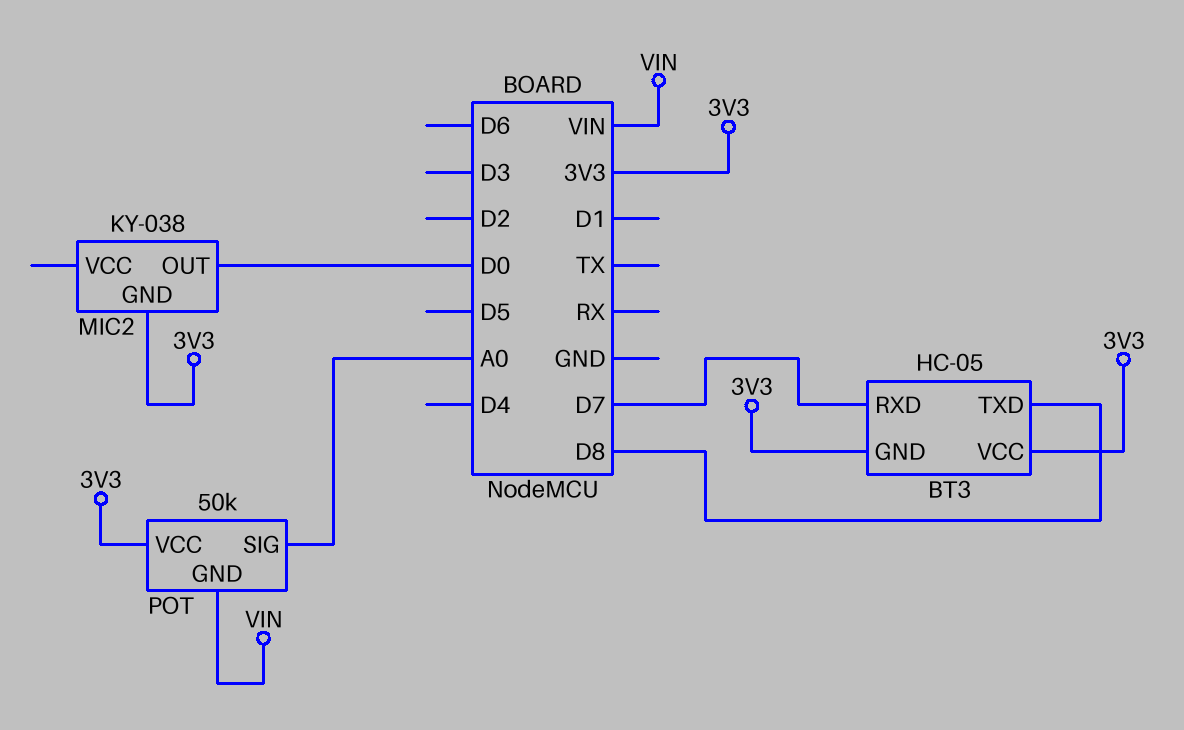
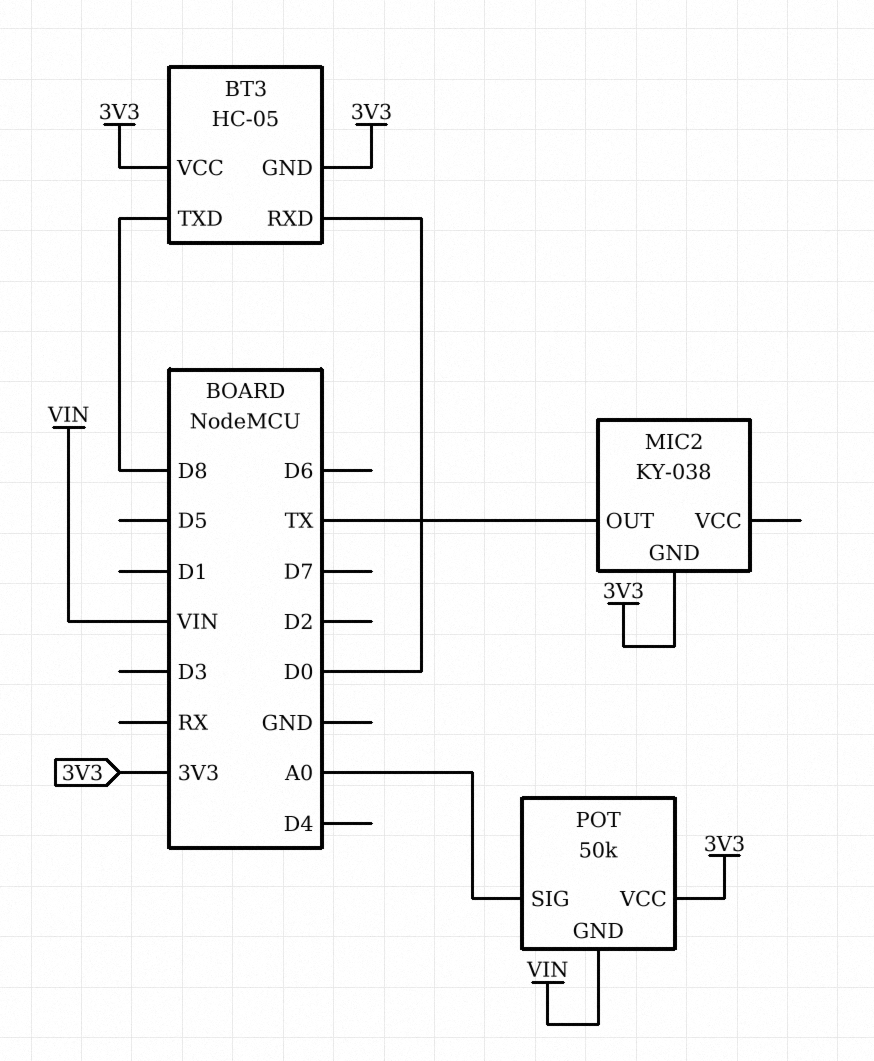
BT3 pin RXD: D7 -> D0
MIC2 pin OUT: D0 -> TX

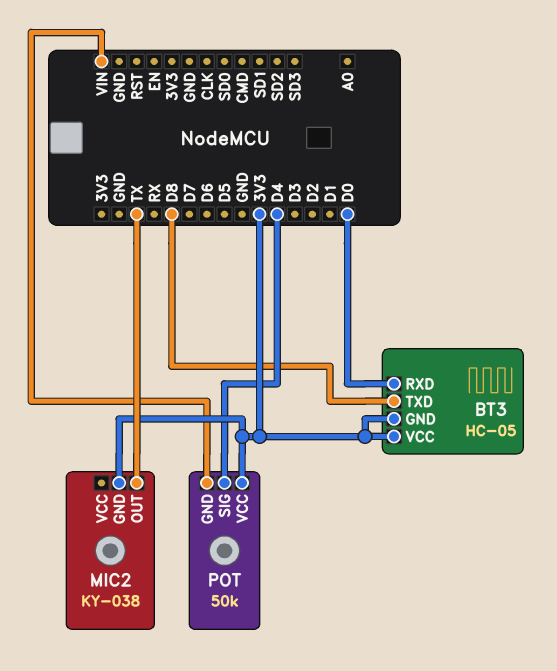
POT pin SIG: A0 -> D4

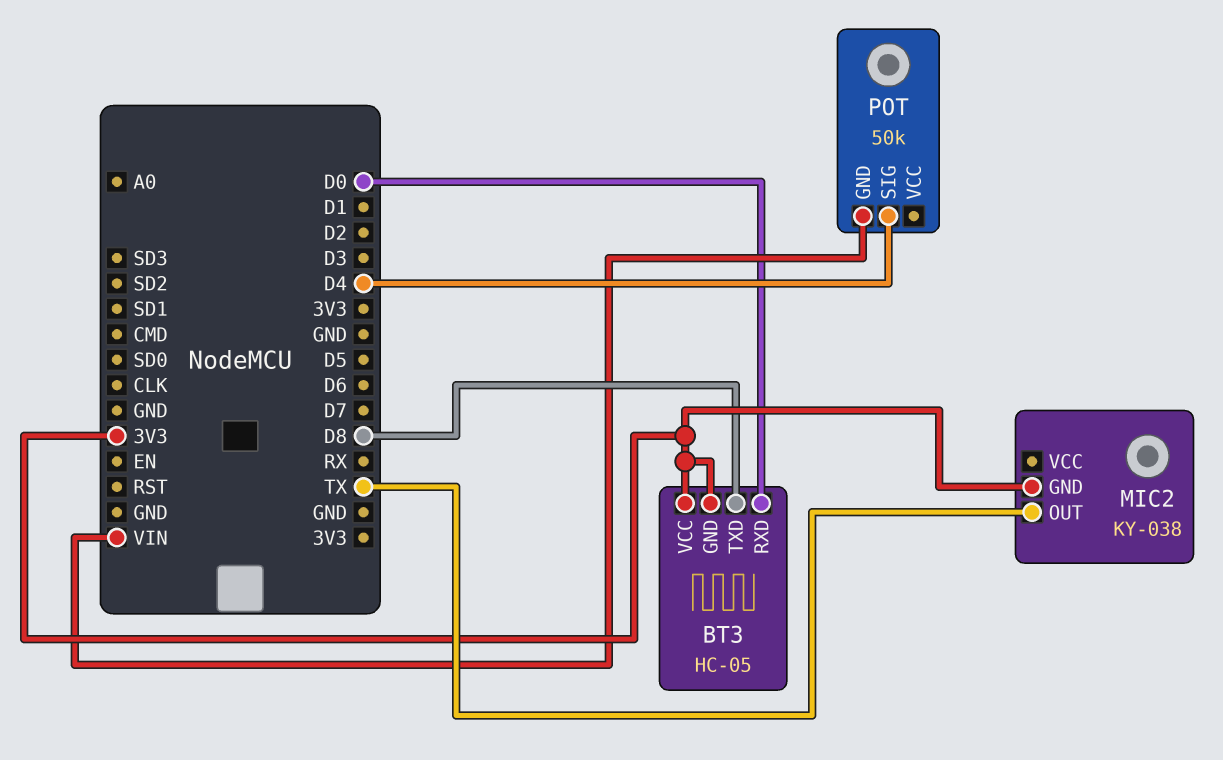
POT pin VCC: 3V3 -> none

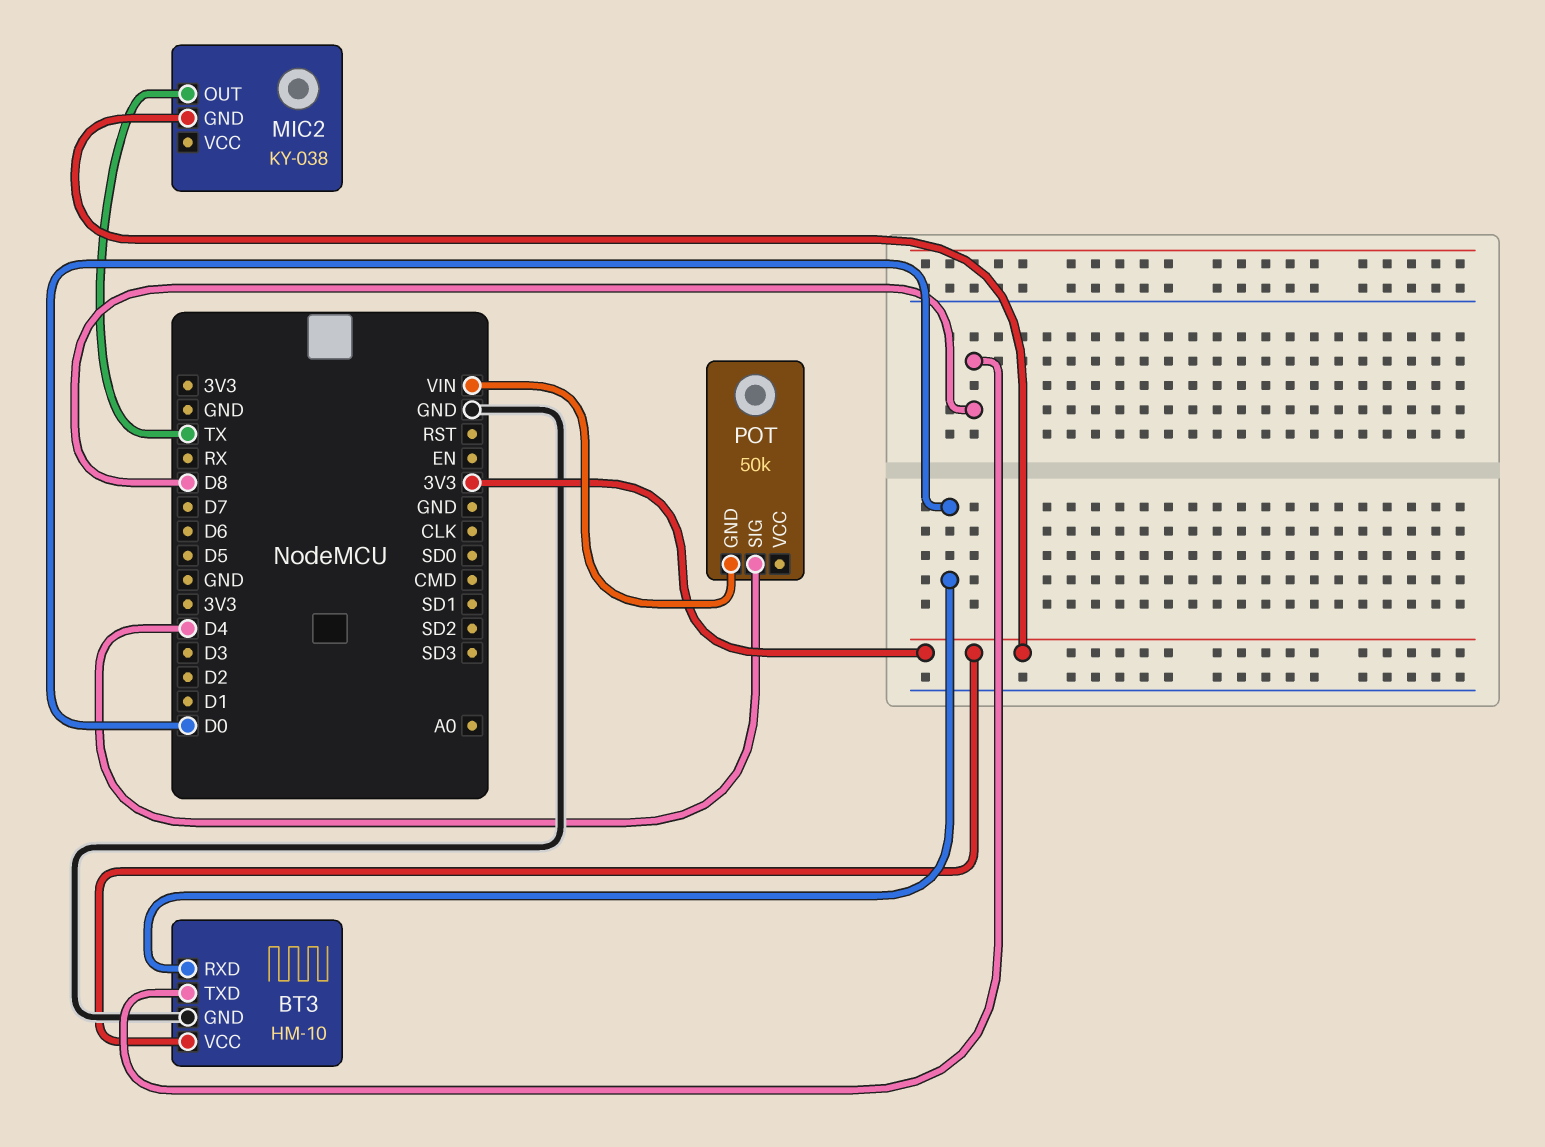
BT3: HC-05 -> HM-10
BT3 pin GND: 3V3 -> GND

